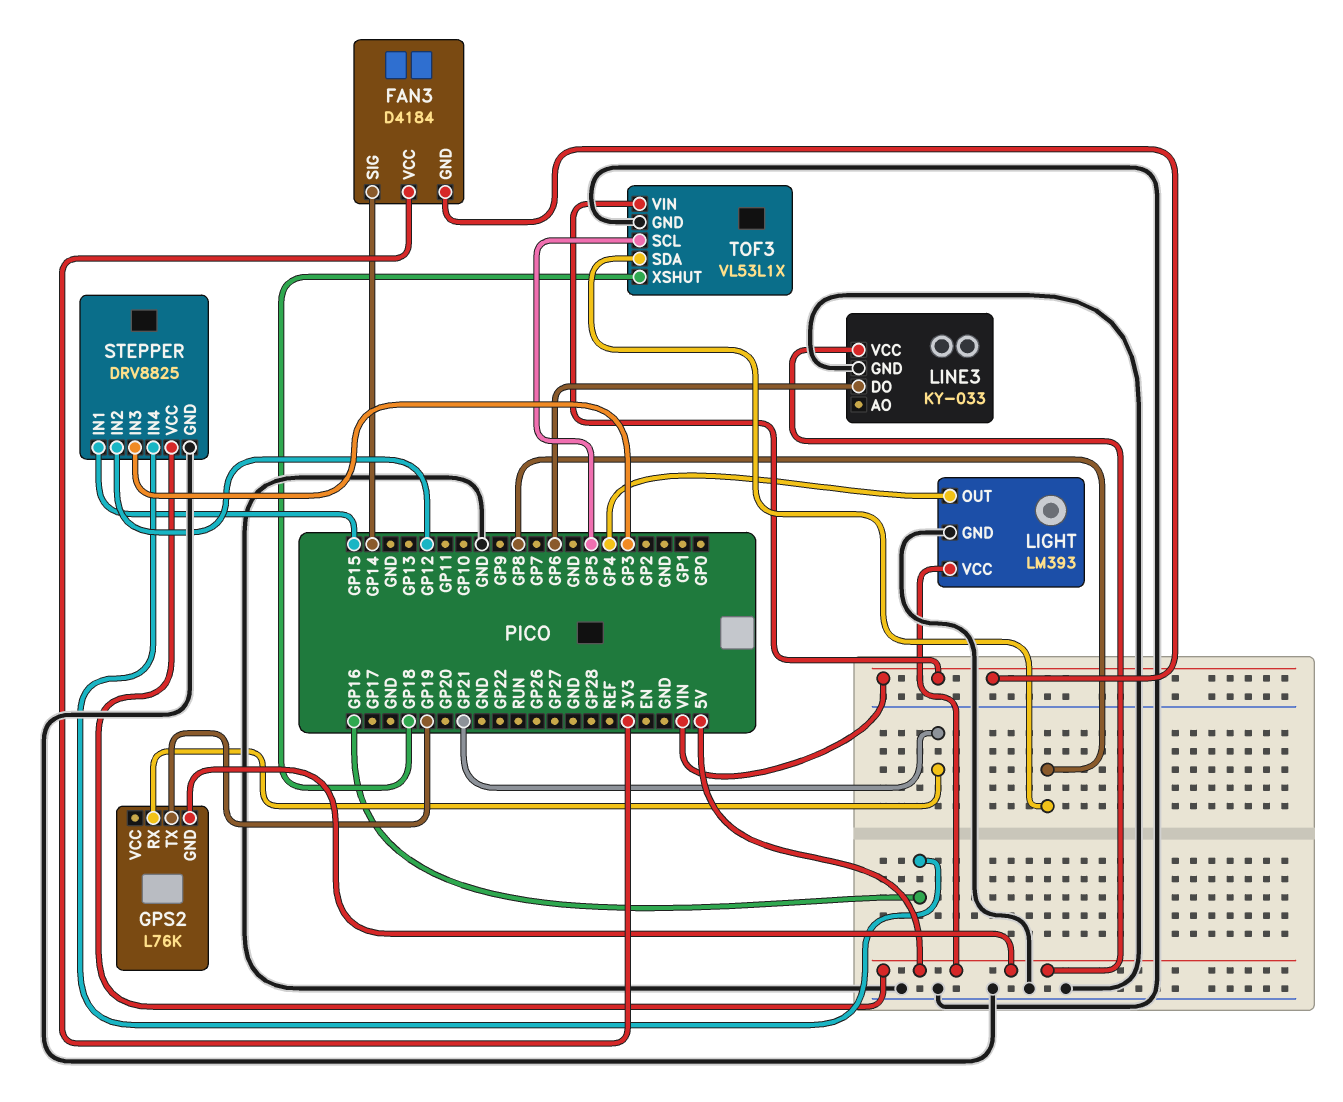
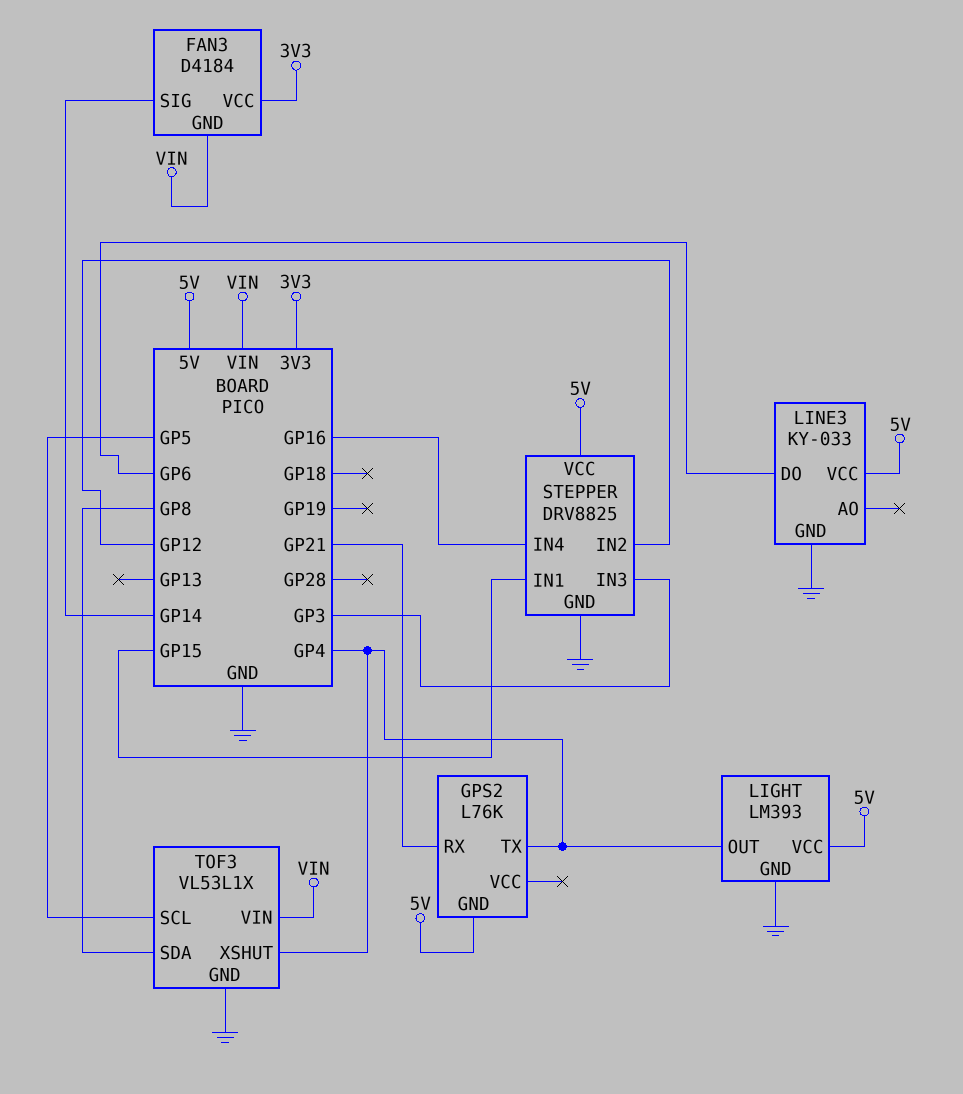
GPS2 pin TX: GP19 -> GP4
TOF3 pin XSHUT: GP18 -> GP4

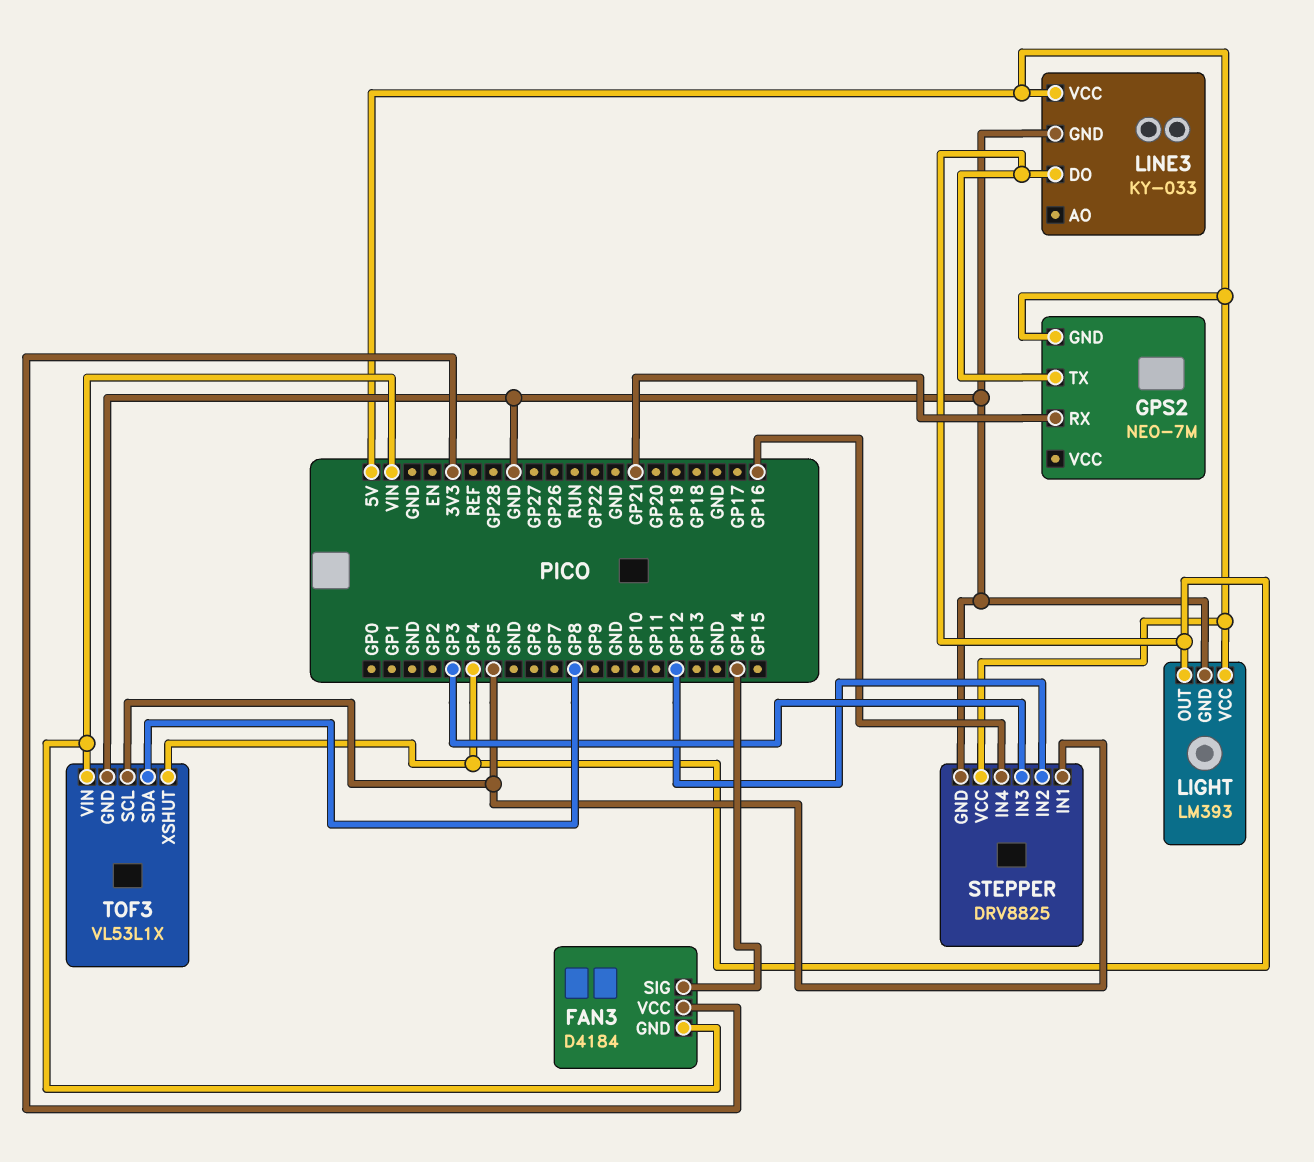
GPS2: L76K -> NEO-7M
LINE3 pin DO: GP6 -> GP4
STEPPER pin IN1: GP15 -> GP5

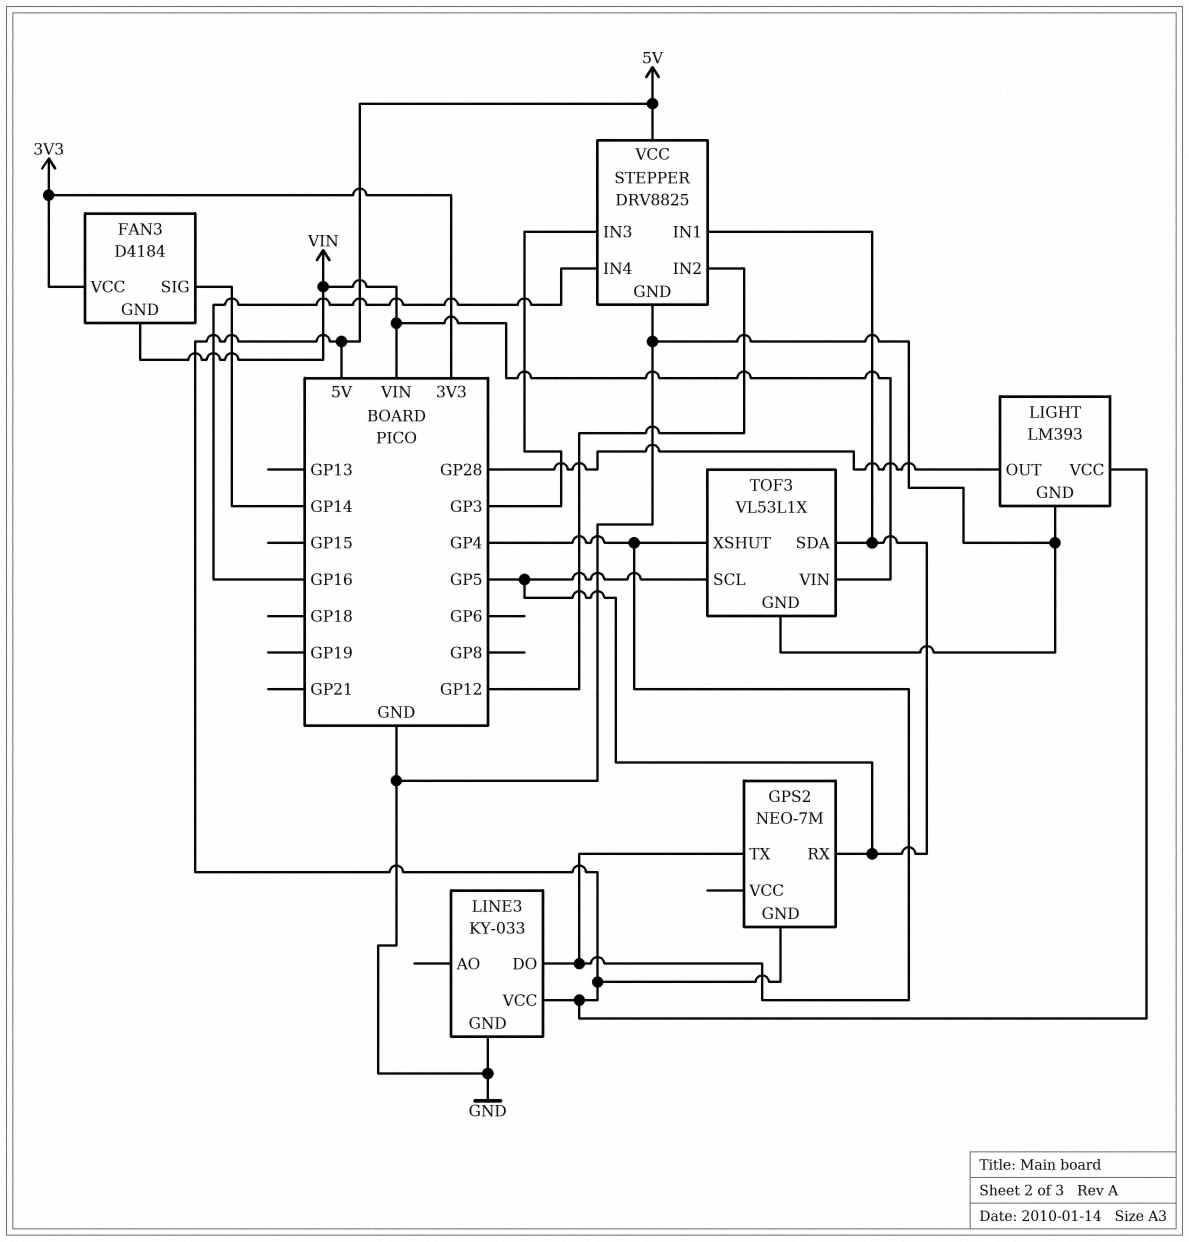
GPS2 pin RX: GP21 -> GP5
LIGHT pin OUT: GP4 -> GP28
TOF3 pin SDA: GP8 -> GP5

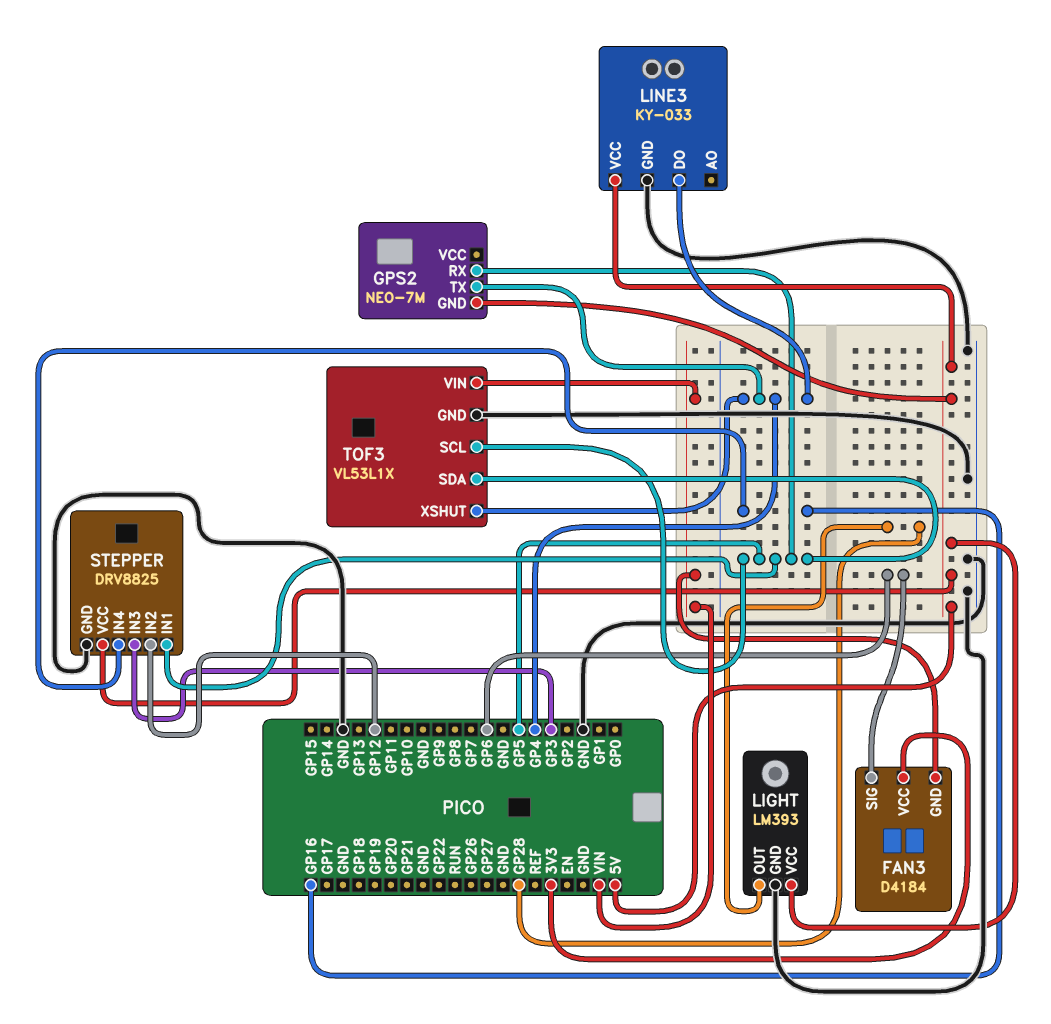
FAN3 pin SIG: GP14 -> GP6

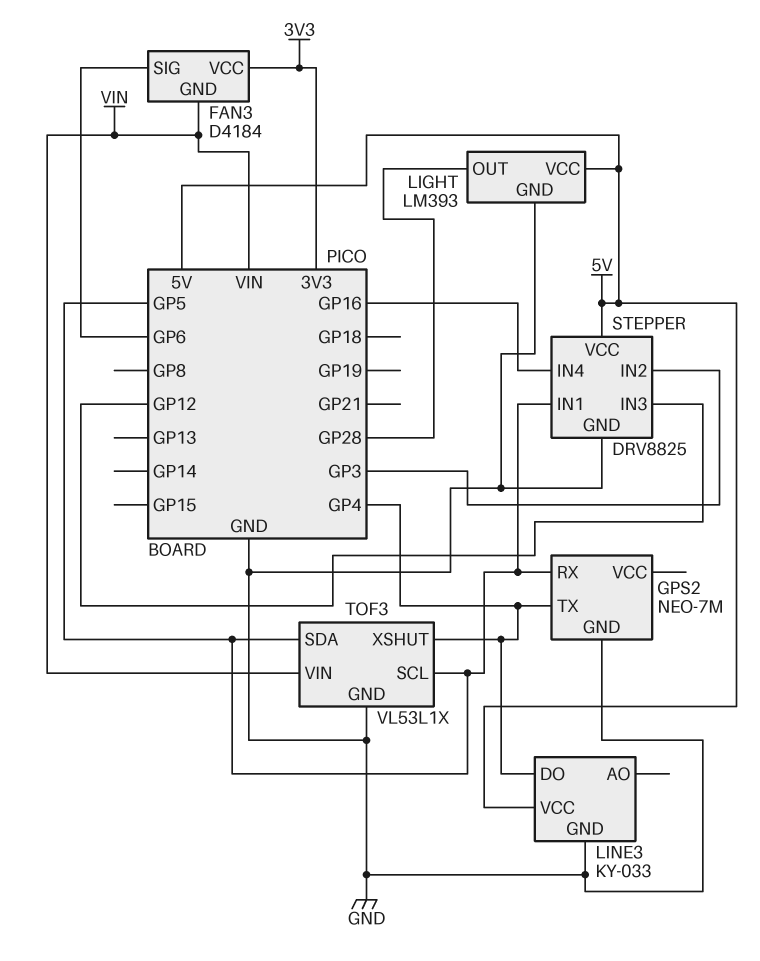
GPS2 pin GND: 5V -> GND
STEPPER pin IN2: GP12 -> GP3
STEPPER pin IN3: GP3 -> GP12

